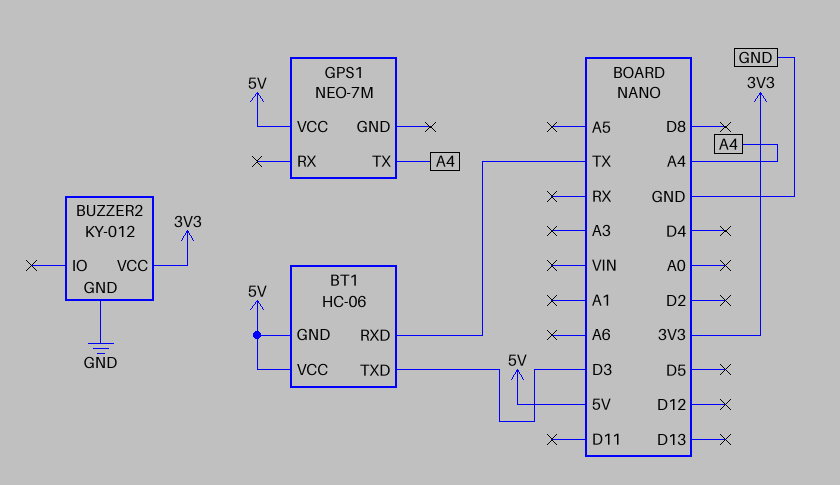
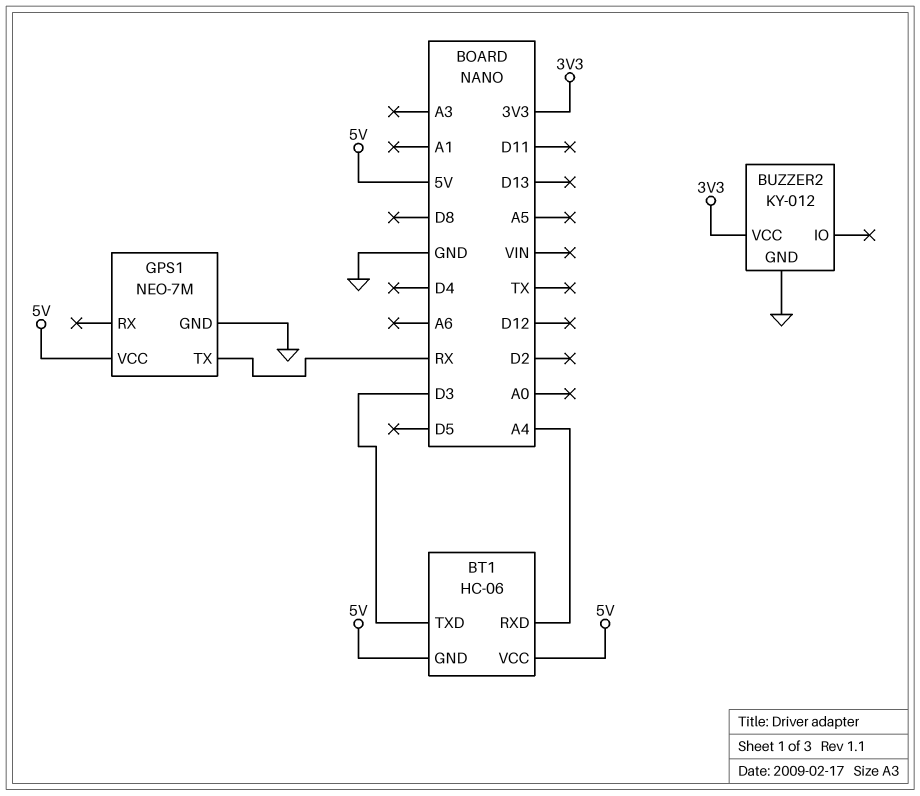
BT1 pin RXD: TX -> A4
GPS1 pin GND: none -> GND
GPS1 pin TX: A4 -> RX

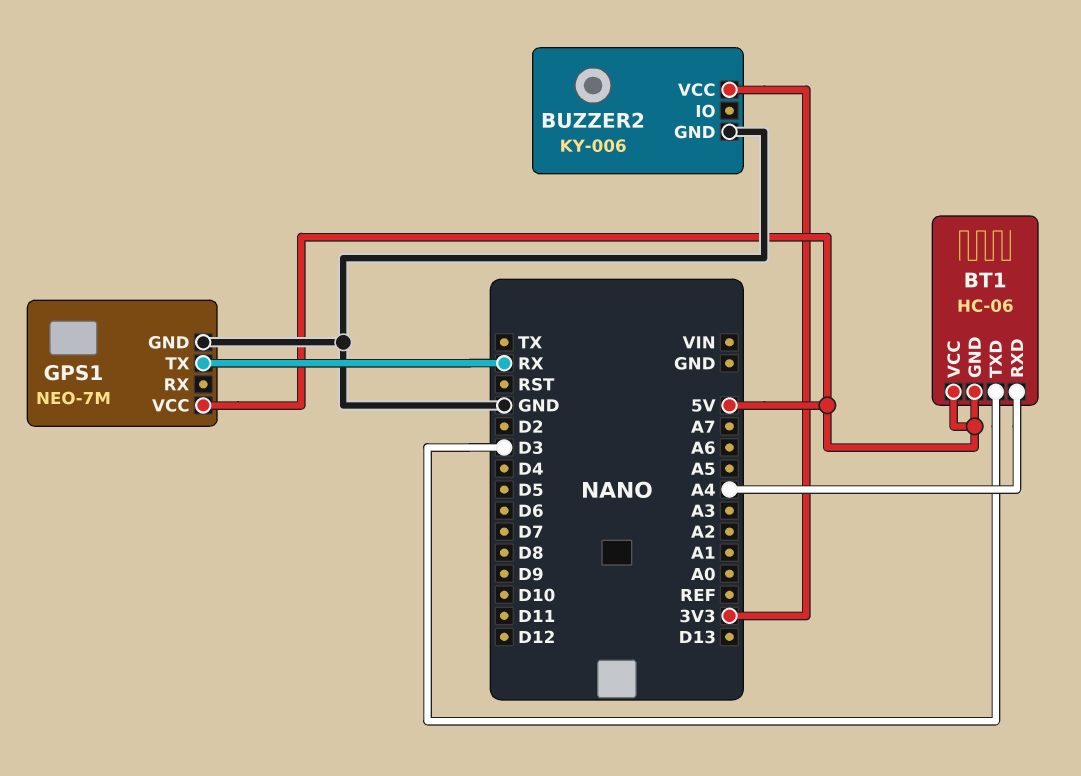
BUZZER2: KY-012 -> KY-006

